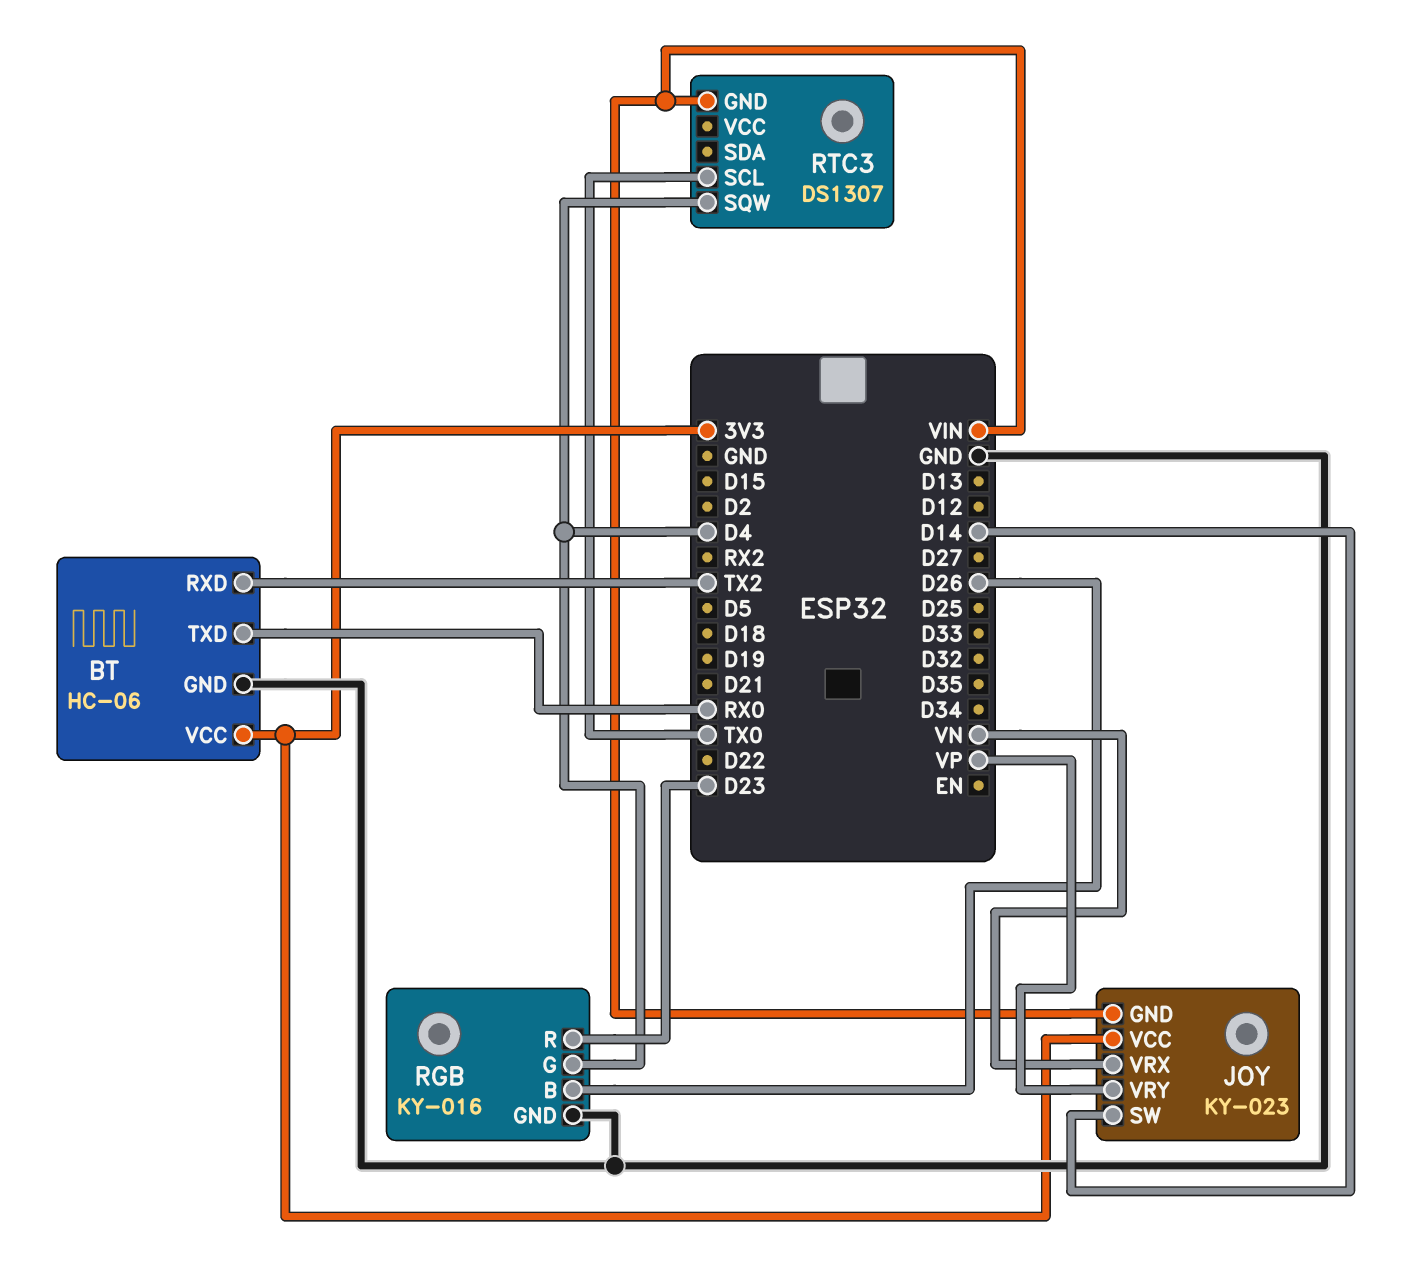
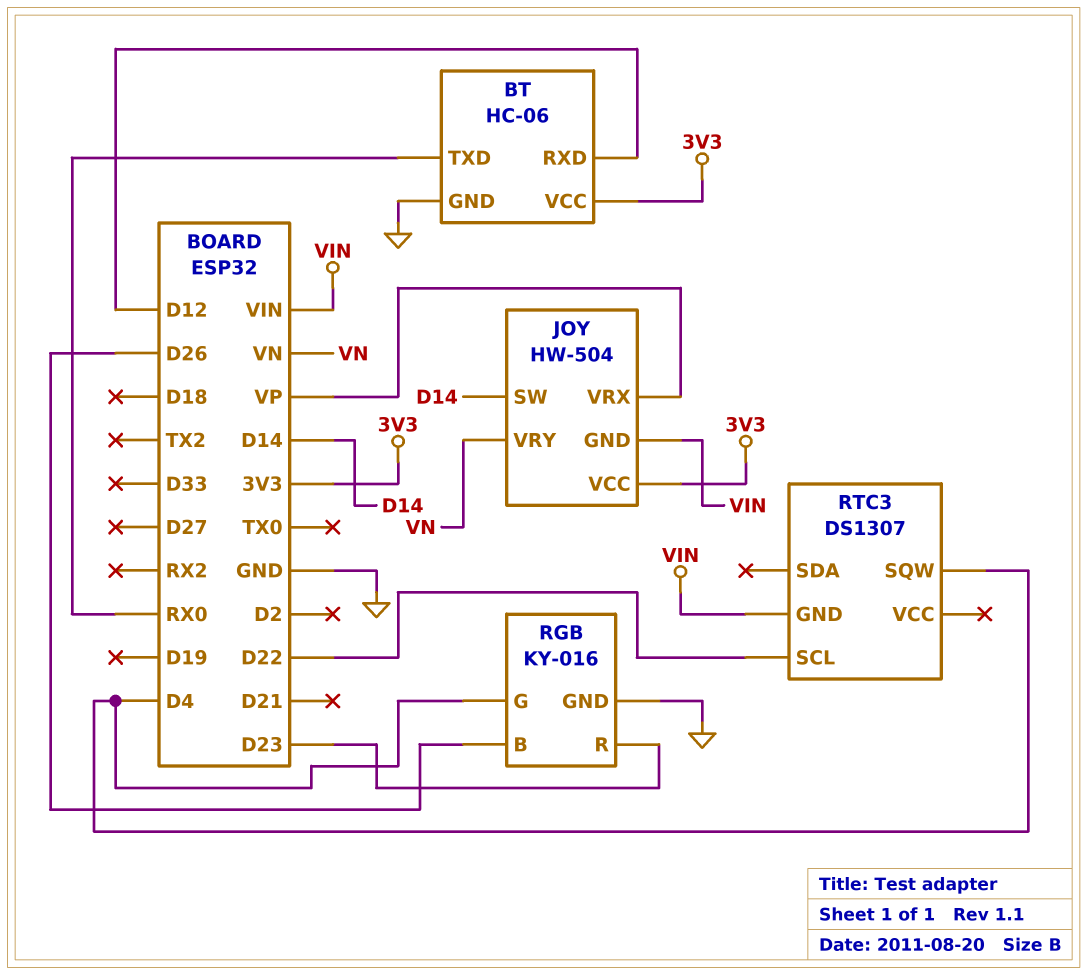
BT pin RXD: TX2 -> D12
JOY: KY-023 -> HW-504
JOY pin VRX: VN -> VP
JOY pin VRY: VP -> VN
RTC3 pin SCL: TX0 -> D22

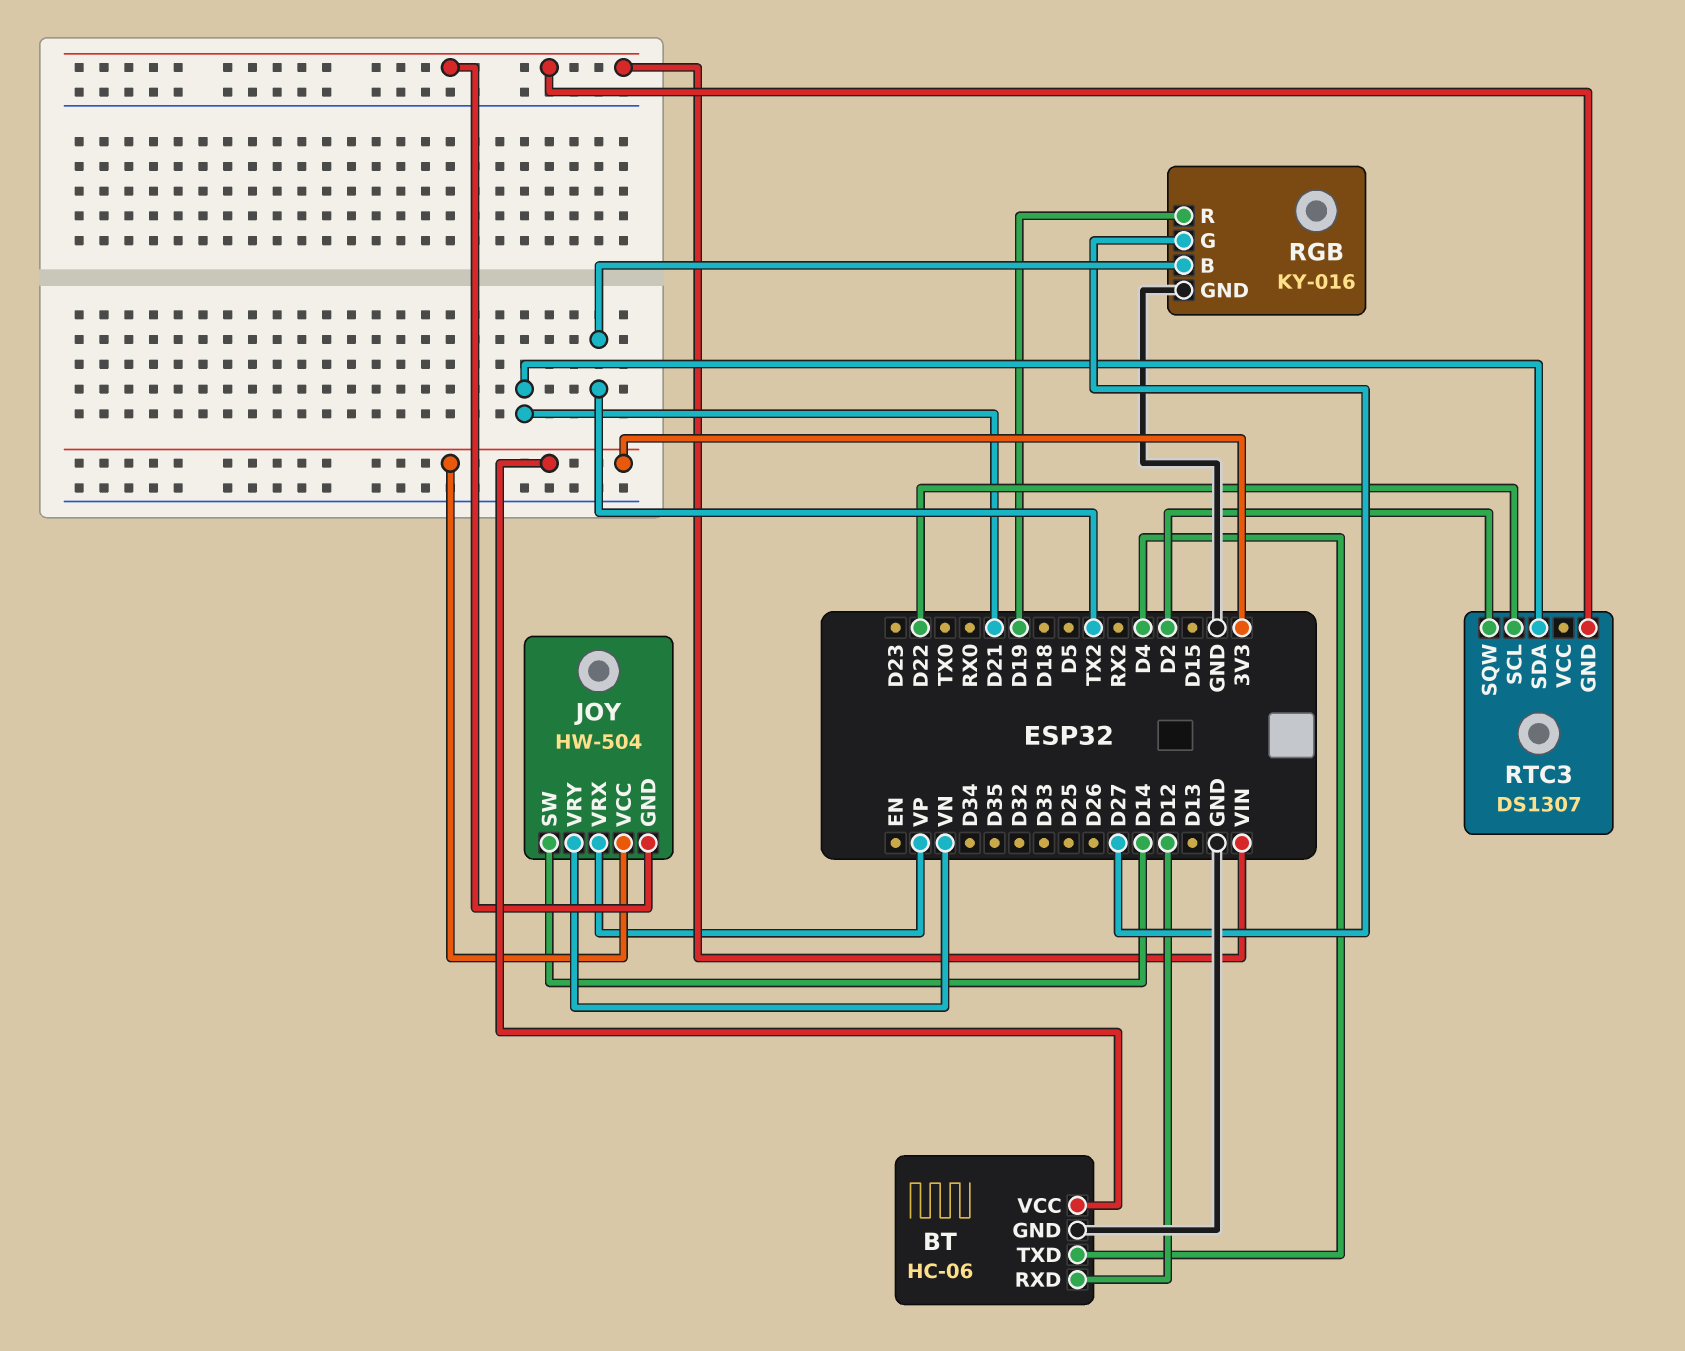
BT pin TXD: RX0 -> D4
RGB pin B: D26 -> TX2
RGB pin G: D4 -> D27
RGB pin R: D23 -> D19
RTC3 pin SDA: none -> D21
RTC3 pin SQW: D4 -> D2

